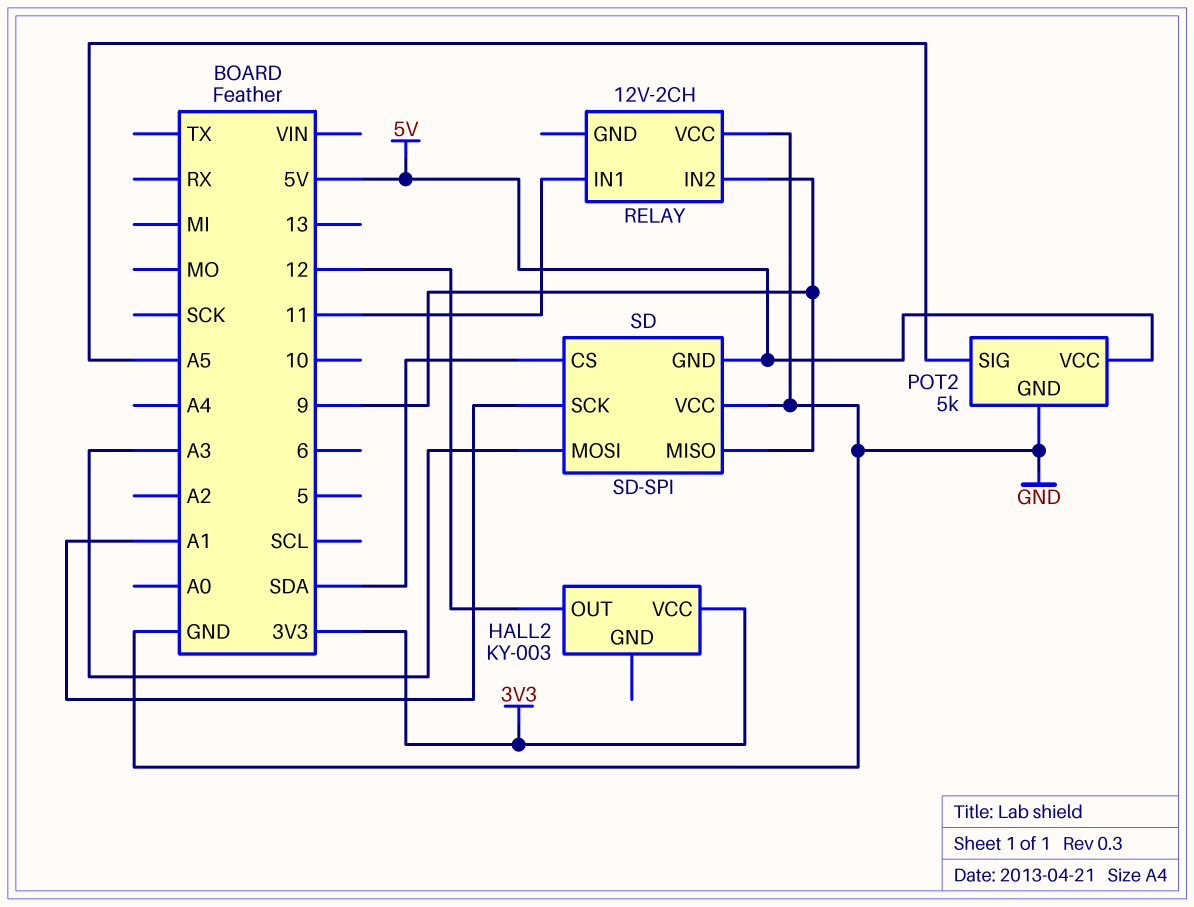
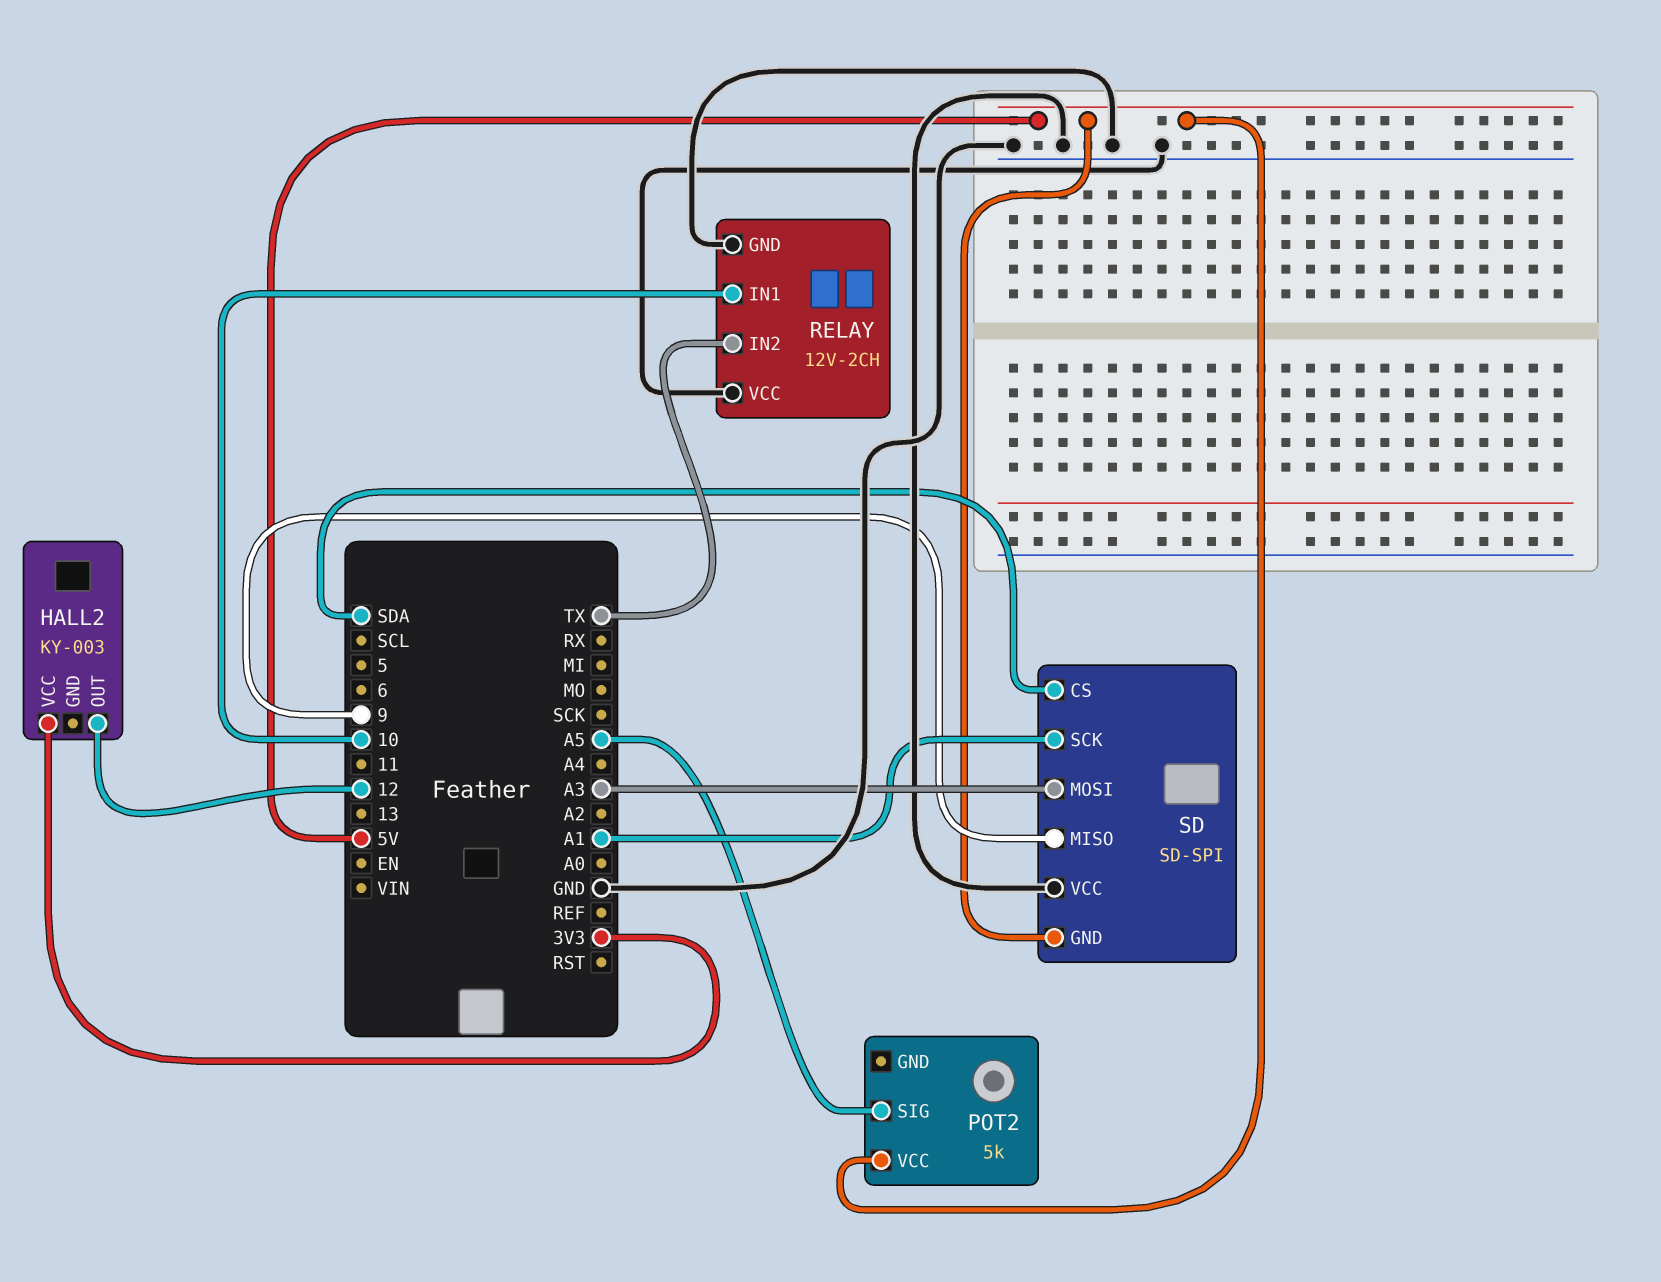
POT2 pin GND: GND -> none
RELAY pin GND: none -> GND
RELAY pin IN1: 11 -> 10
RELAY pin IN2: 9 -> TX

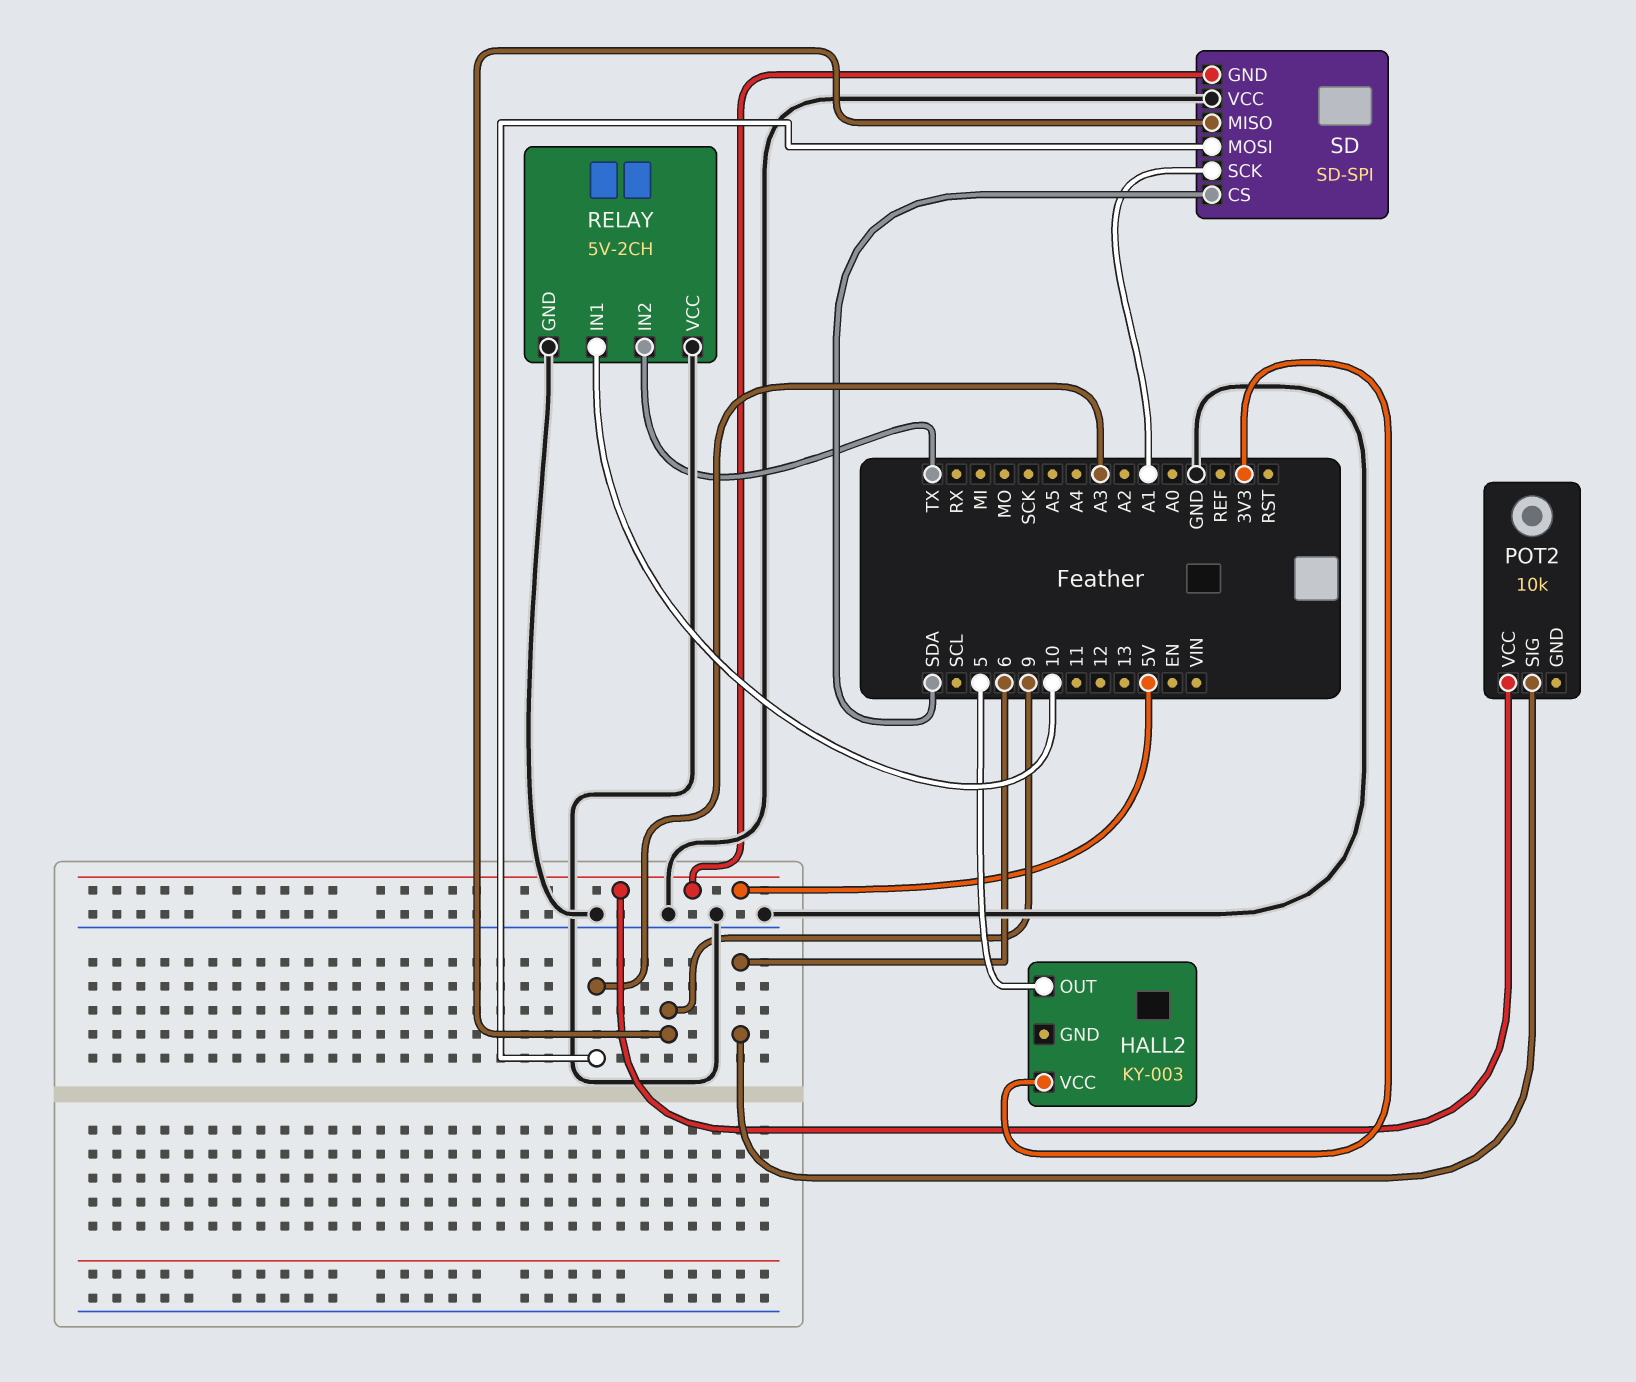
HALL2 pin OUT: 12 -> 5
POT2: 5k -> 10k
POT2 pin SIG: A5 -> 6
RELAY: 12V-2CH -> 5V-2CH

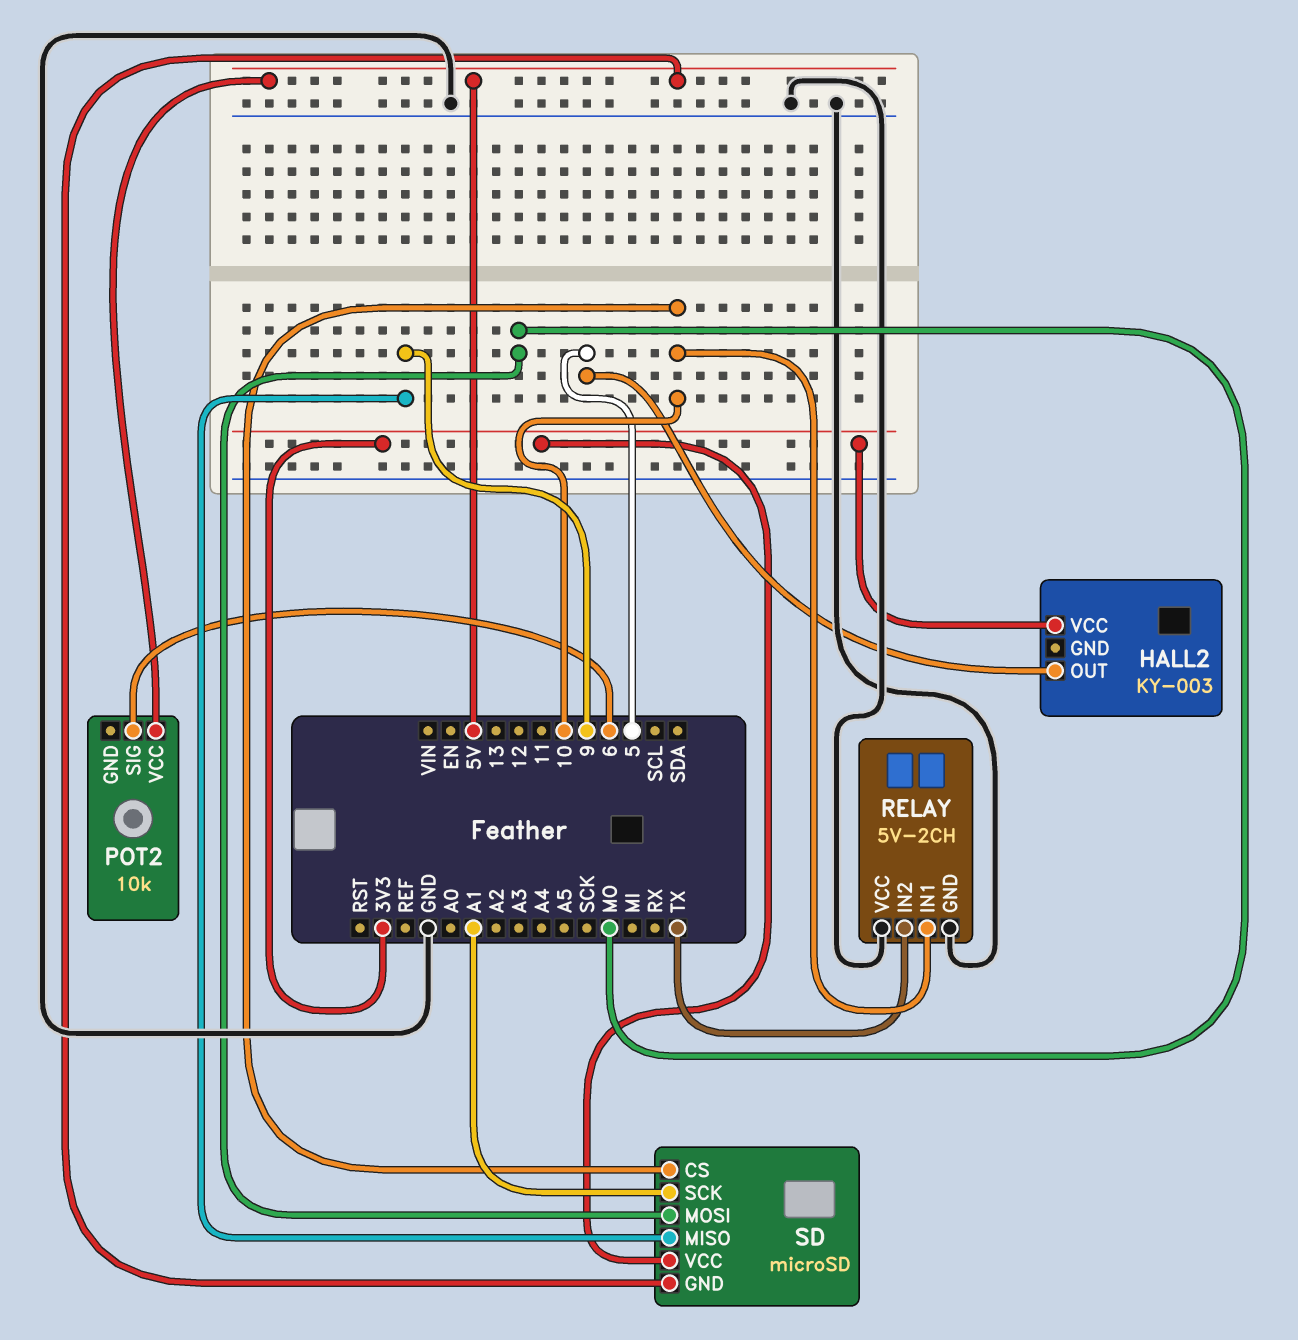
SD: SD-SPI -> microSD
SD pin CS: SDA -> 10
SD pin MOSI: A3 -> MO
SD pin VCC: GND -> 3V3

